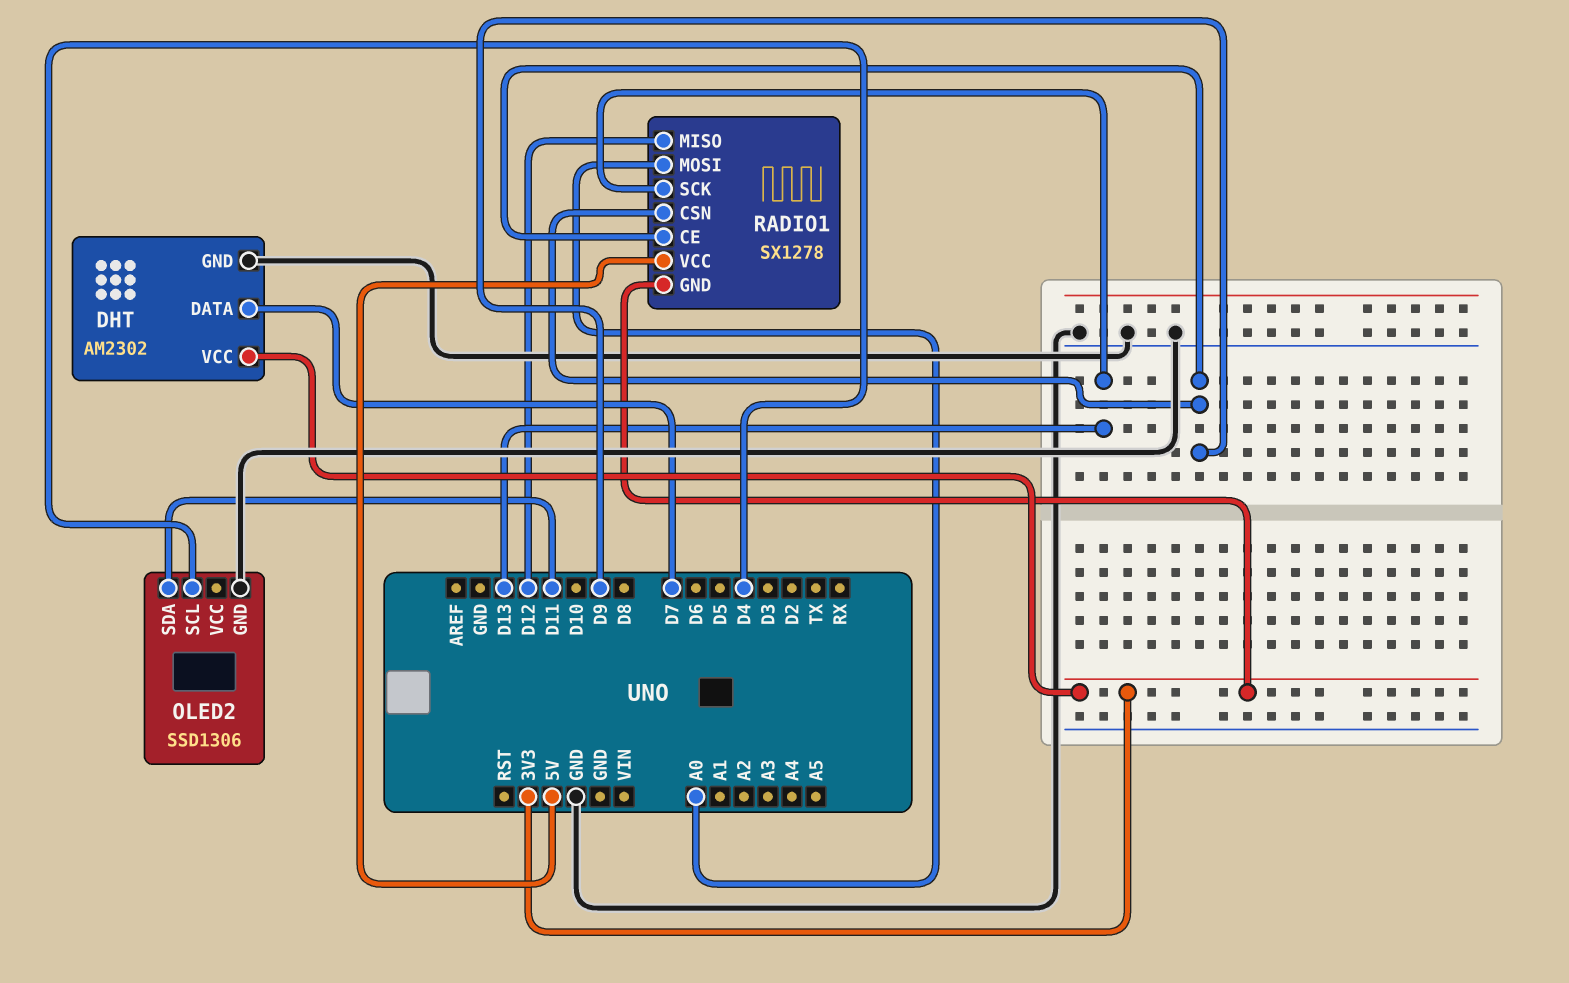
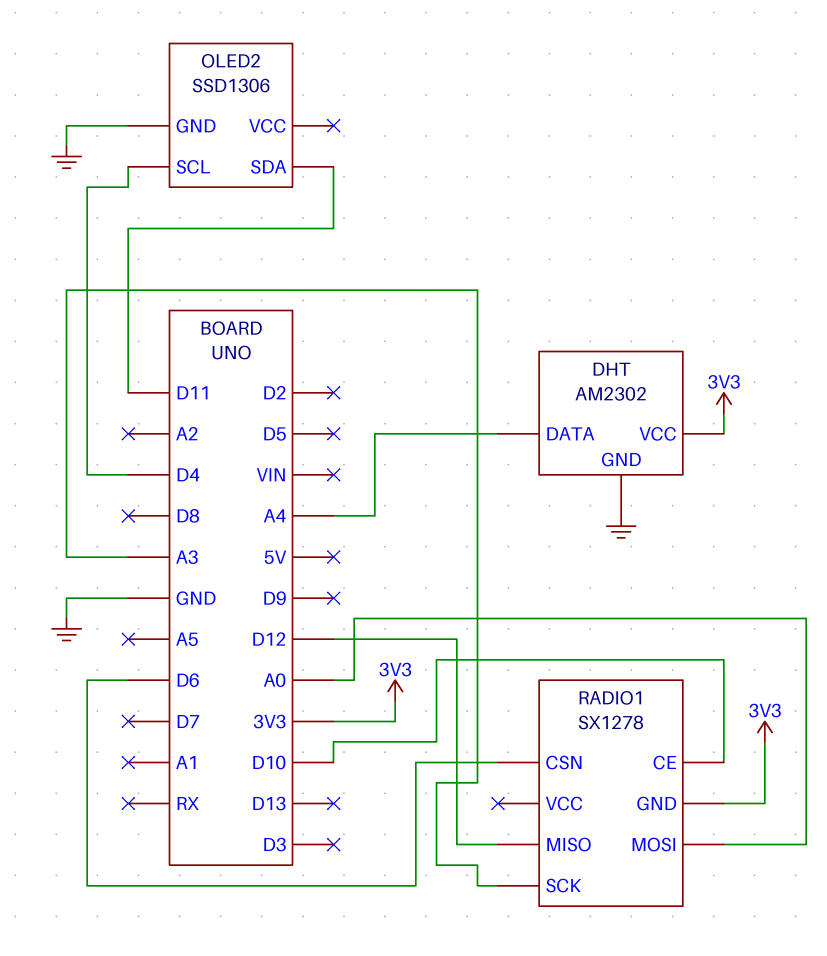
DHT pin DATA: D7 -> A4
RADIO1 pin CE: D9 -> D10
RADIO1 pin CSN: D9 -> D6
RADIO1 pin SCK: D13 -> A3
RADIO1 pin VCC: 5V -> none

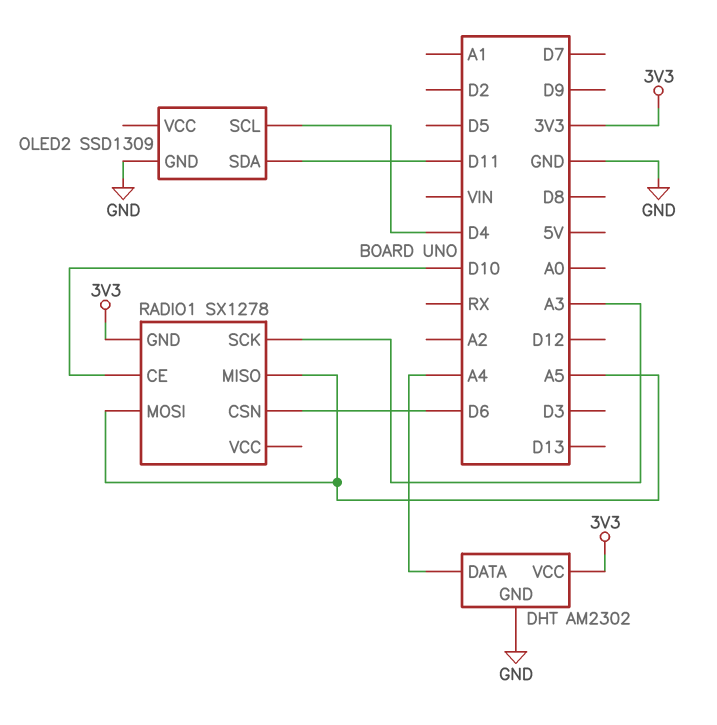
OLED2: SSD1306 -> SSD1309
RADIO1 pin MISO: D12 -> A5
RADIO1 pin MOSI: A0 -> A5

